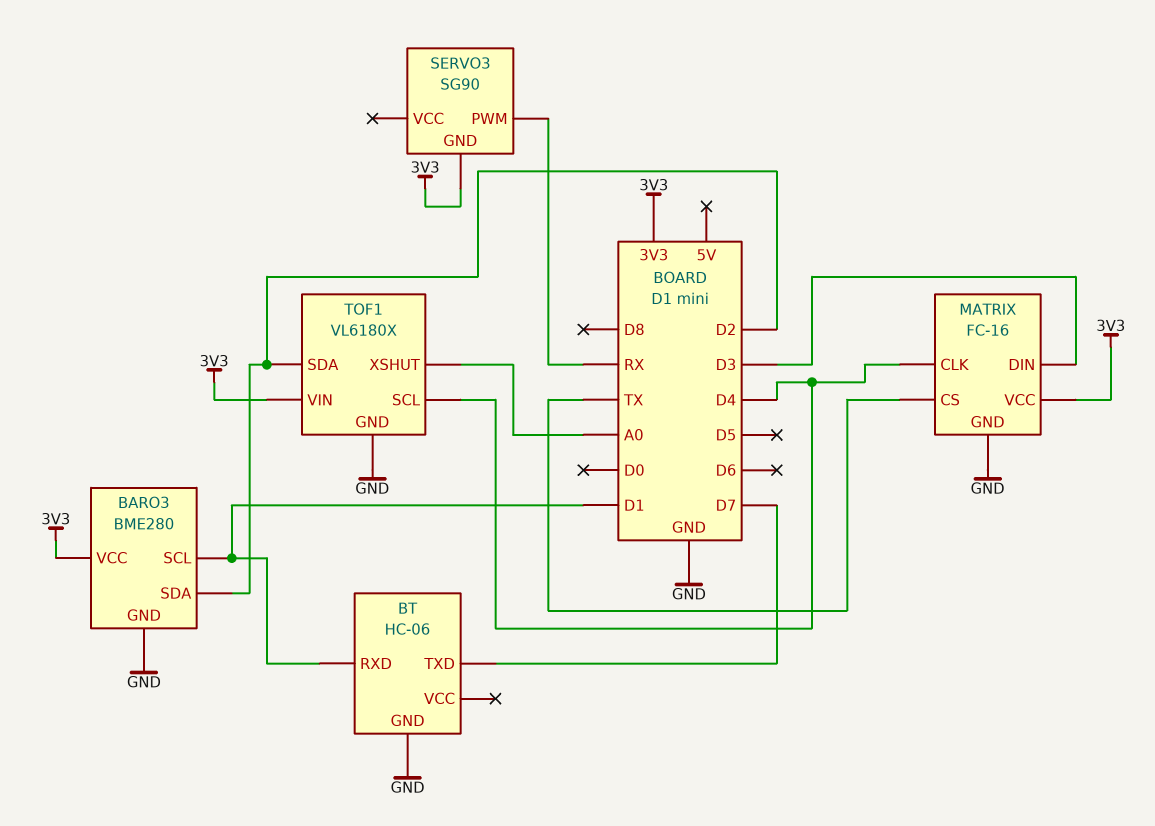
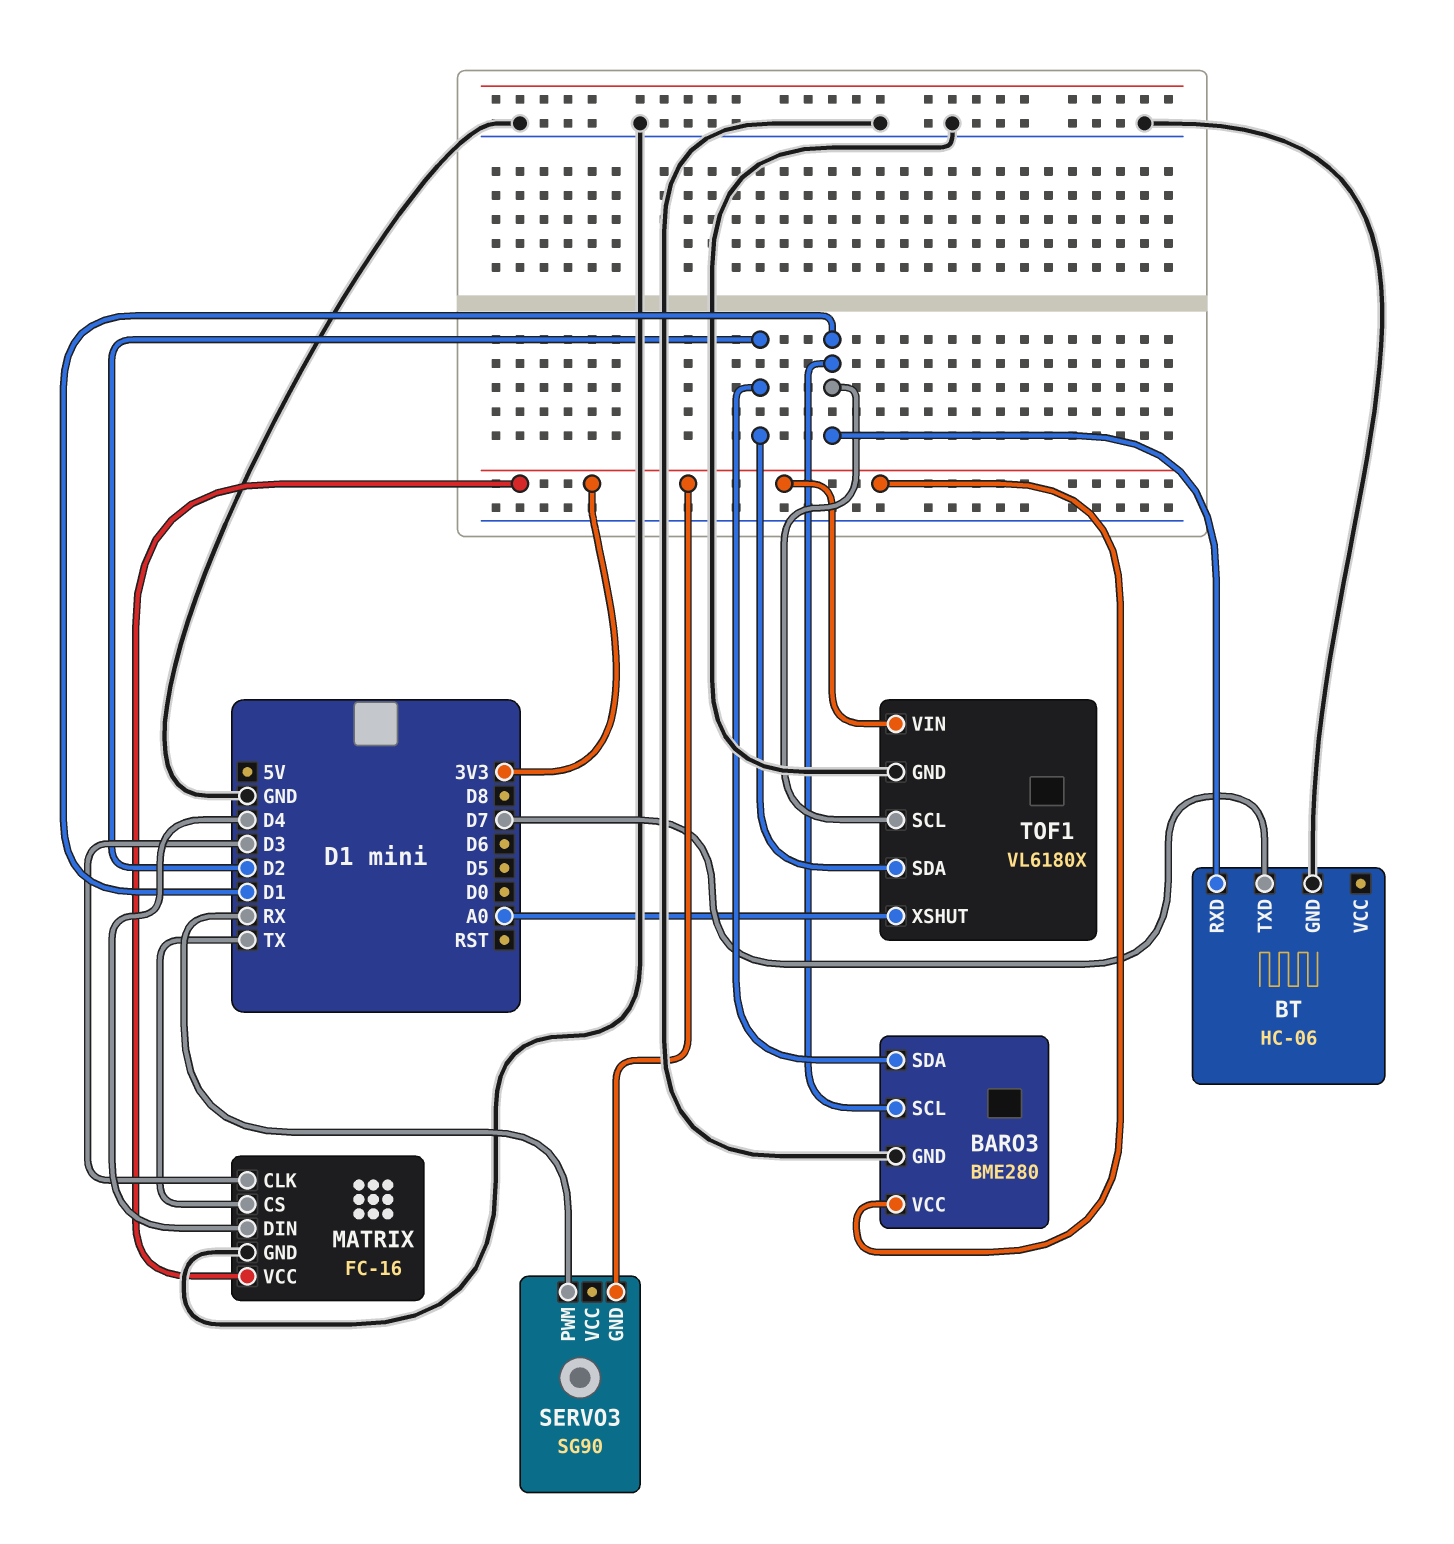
MATRIX pin CLK: D4 -> D3
MATRIX pin DIN: D3 -> D4
TOF1 pin SCL: D4 -> D1

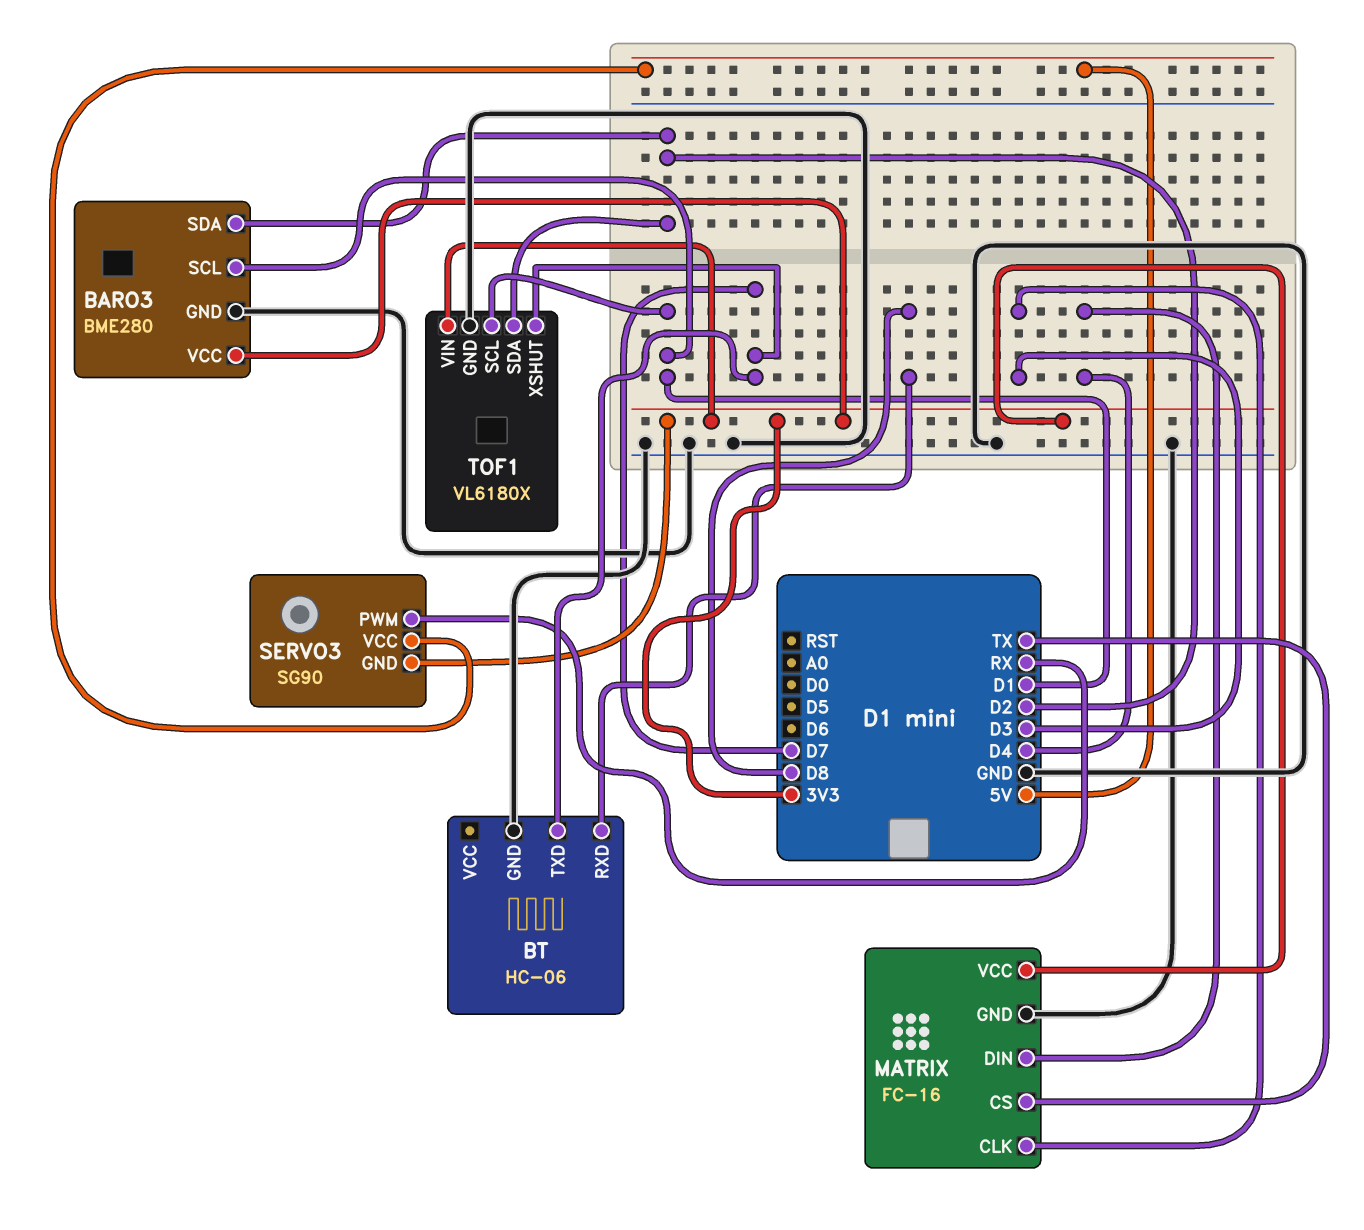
BT pin RXD: D1 -> D8
SERVO3 pin VCC: none -> 5V
TOF1 pin XSHUT: A0 -> D7

